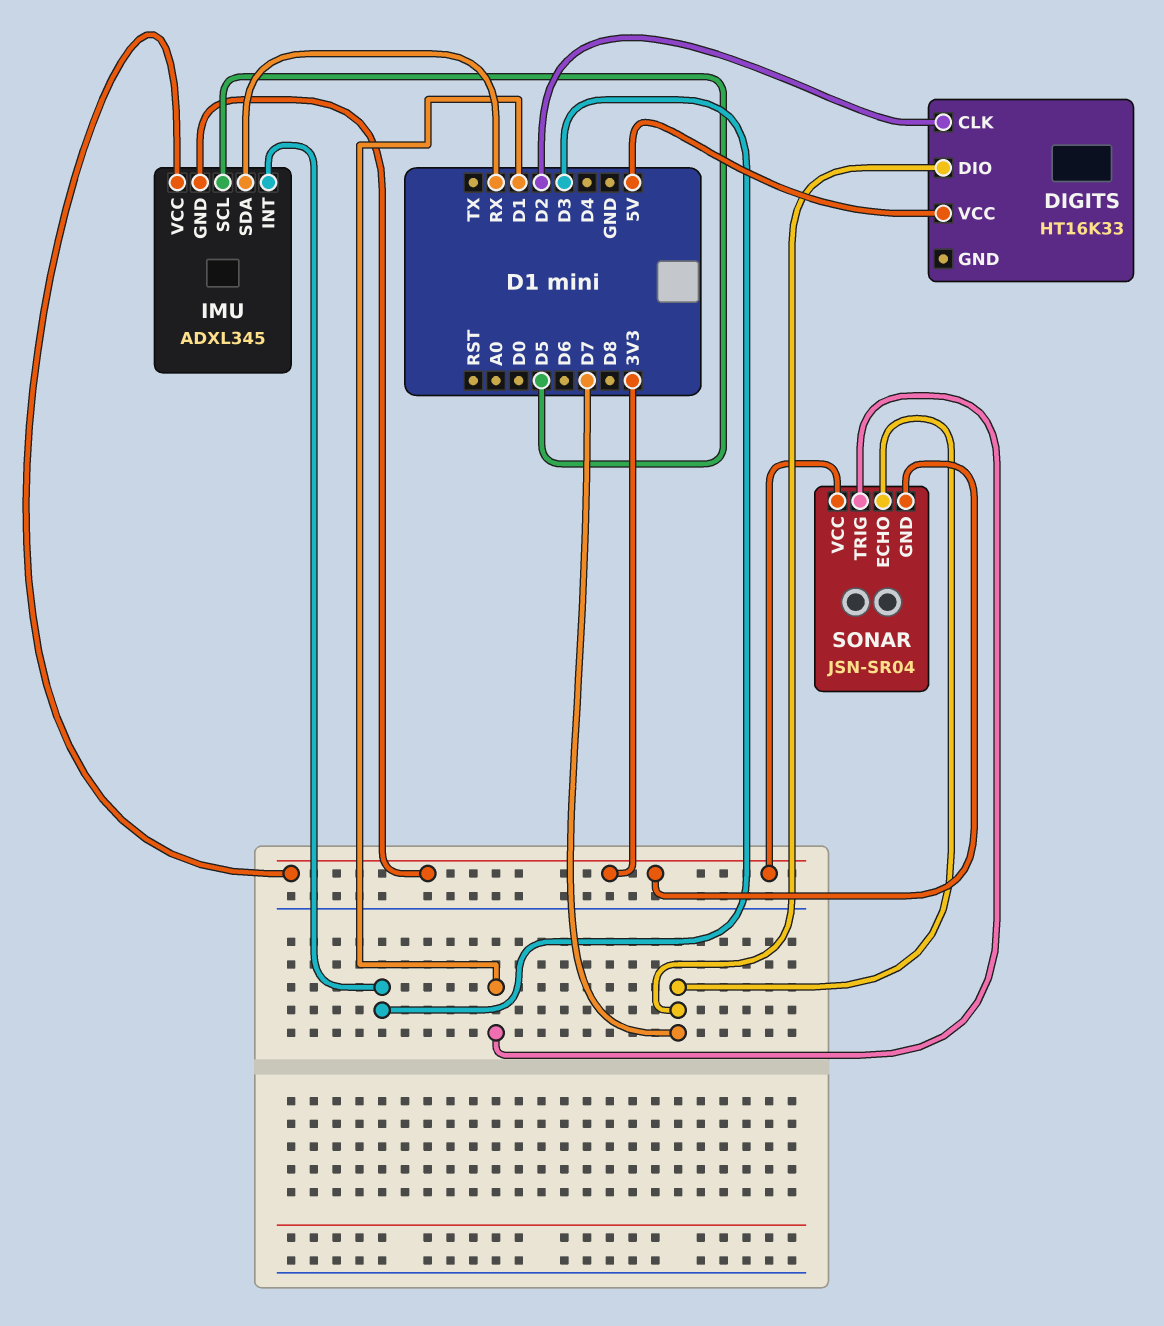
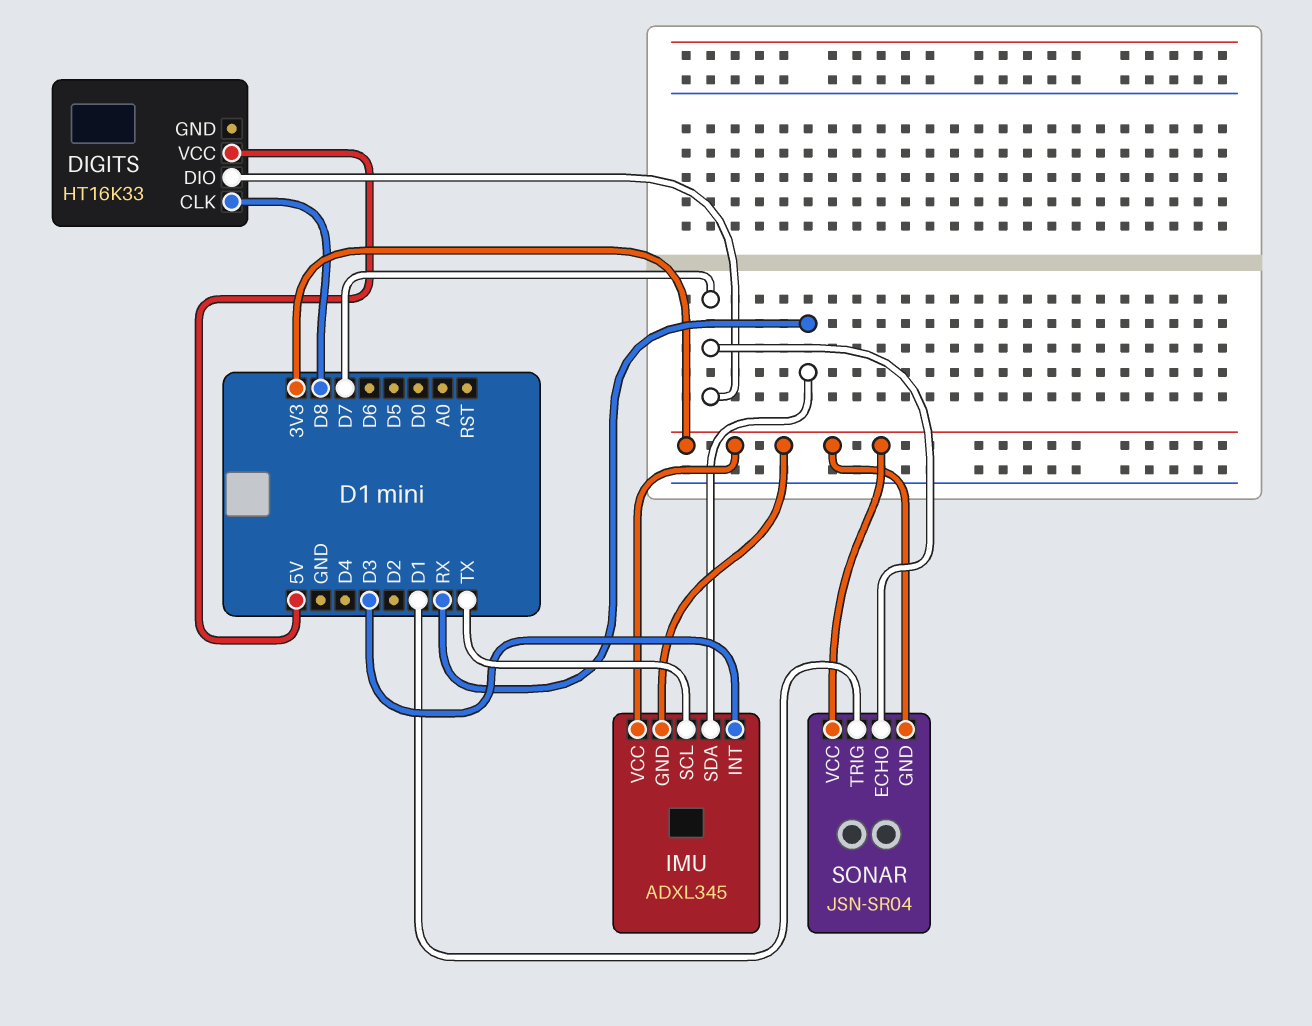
DIGITS pin CLK: D2 -> D8
IMU pin SCL: D5 -> TX

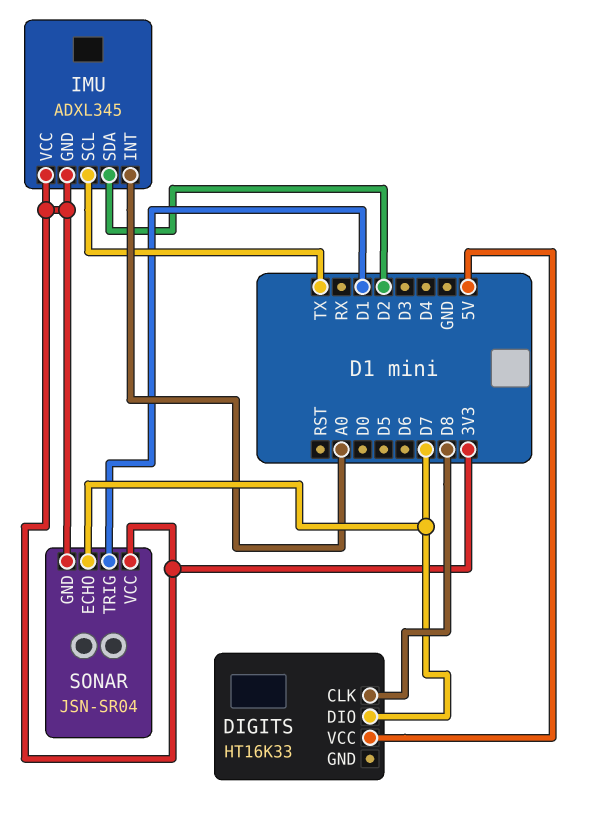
IMU pin INT: D3 -> A0
IMU pin SDA: RX -> D2

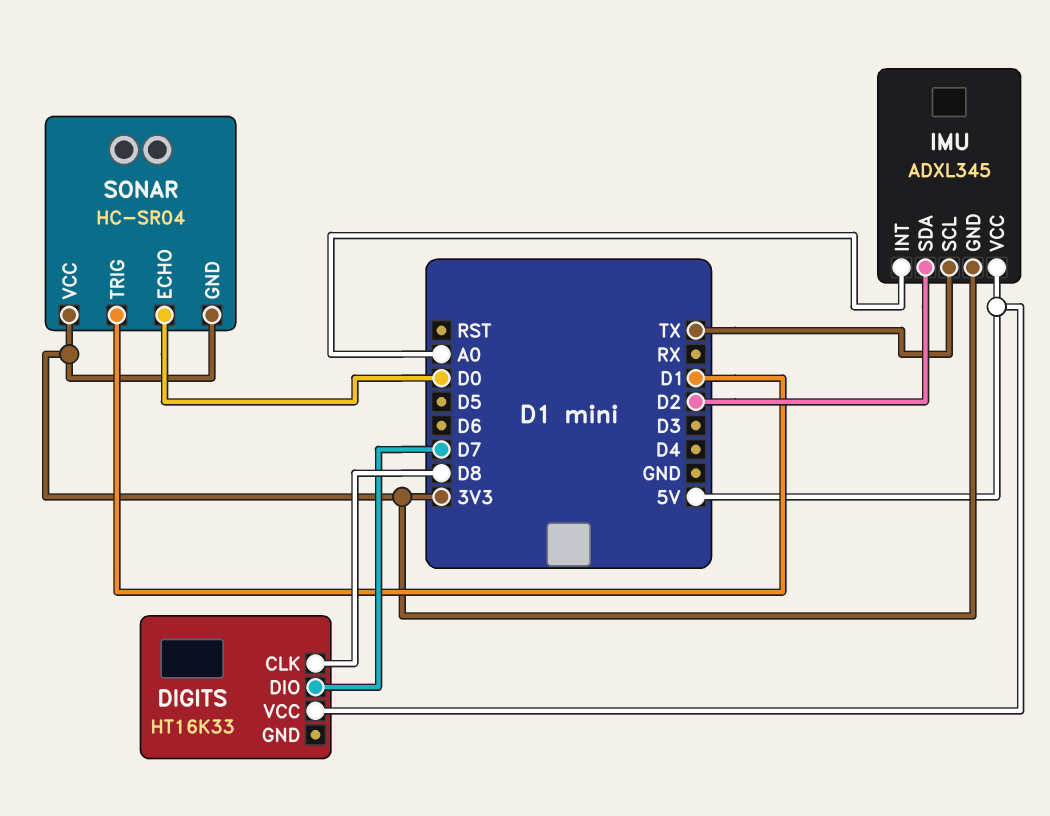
IMU pin VCC: 3V3 -> 5V
SONAR: JSN-SR04 -> HC-SR04
SONAR pin ECHO: D7 -> D0

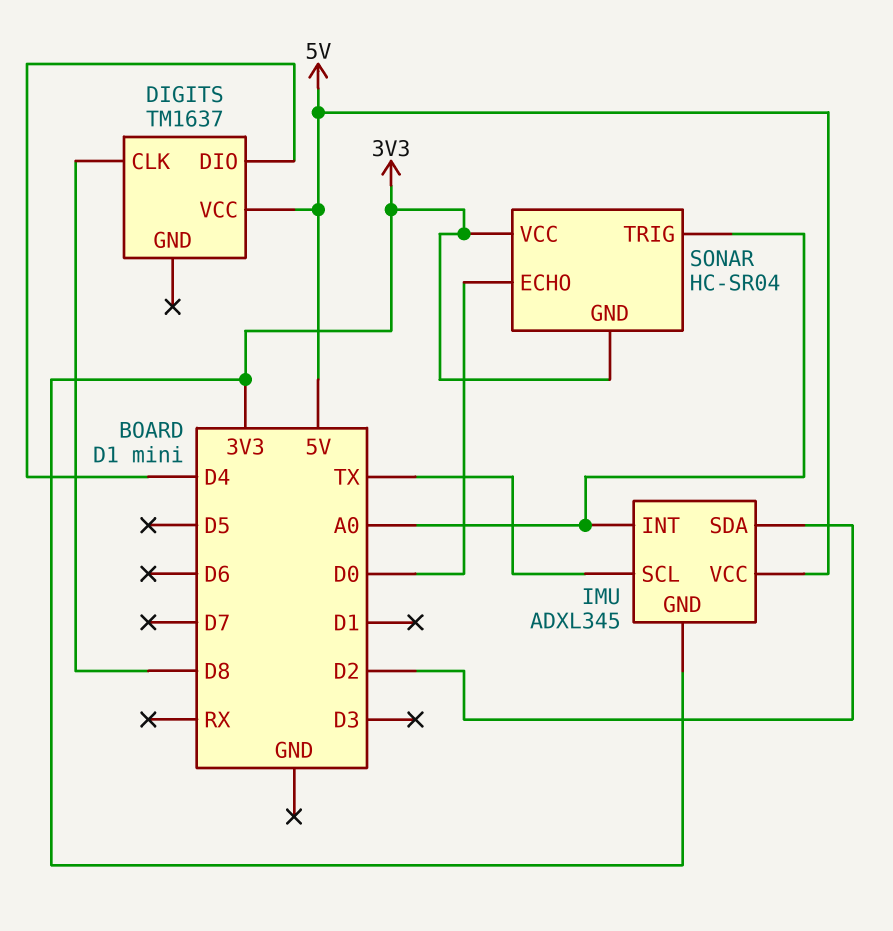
DIGITS: HT16K33 -> TM1637
DIGITS pin DIO: D7 -> D4
SONAR pin TRIG: D1 -> A0

